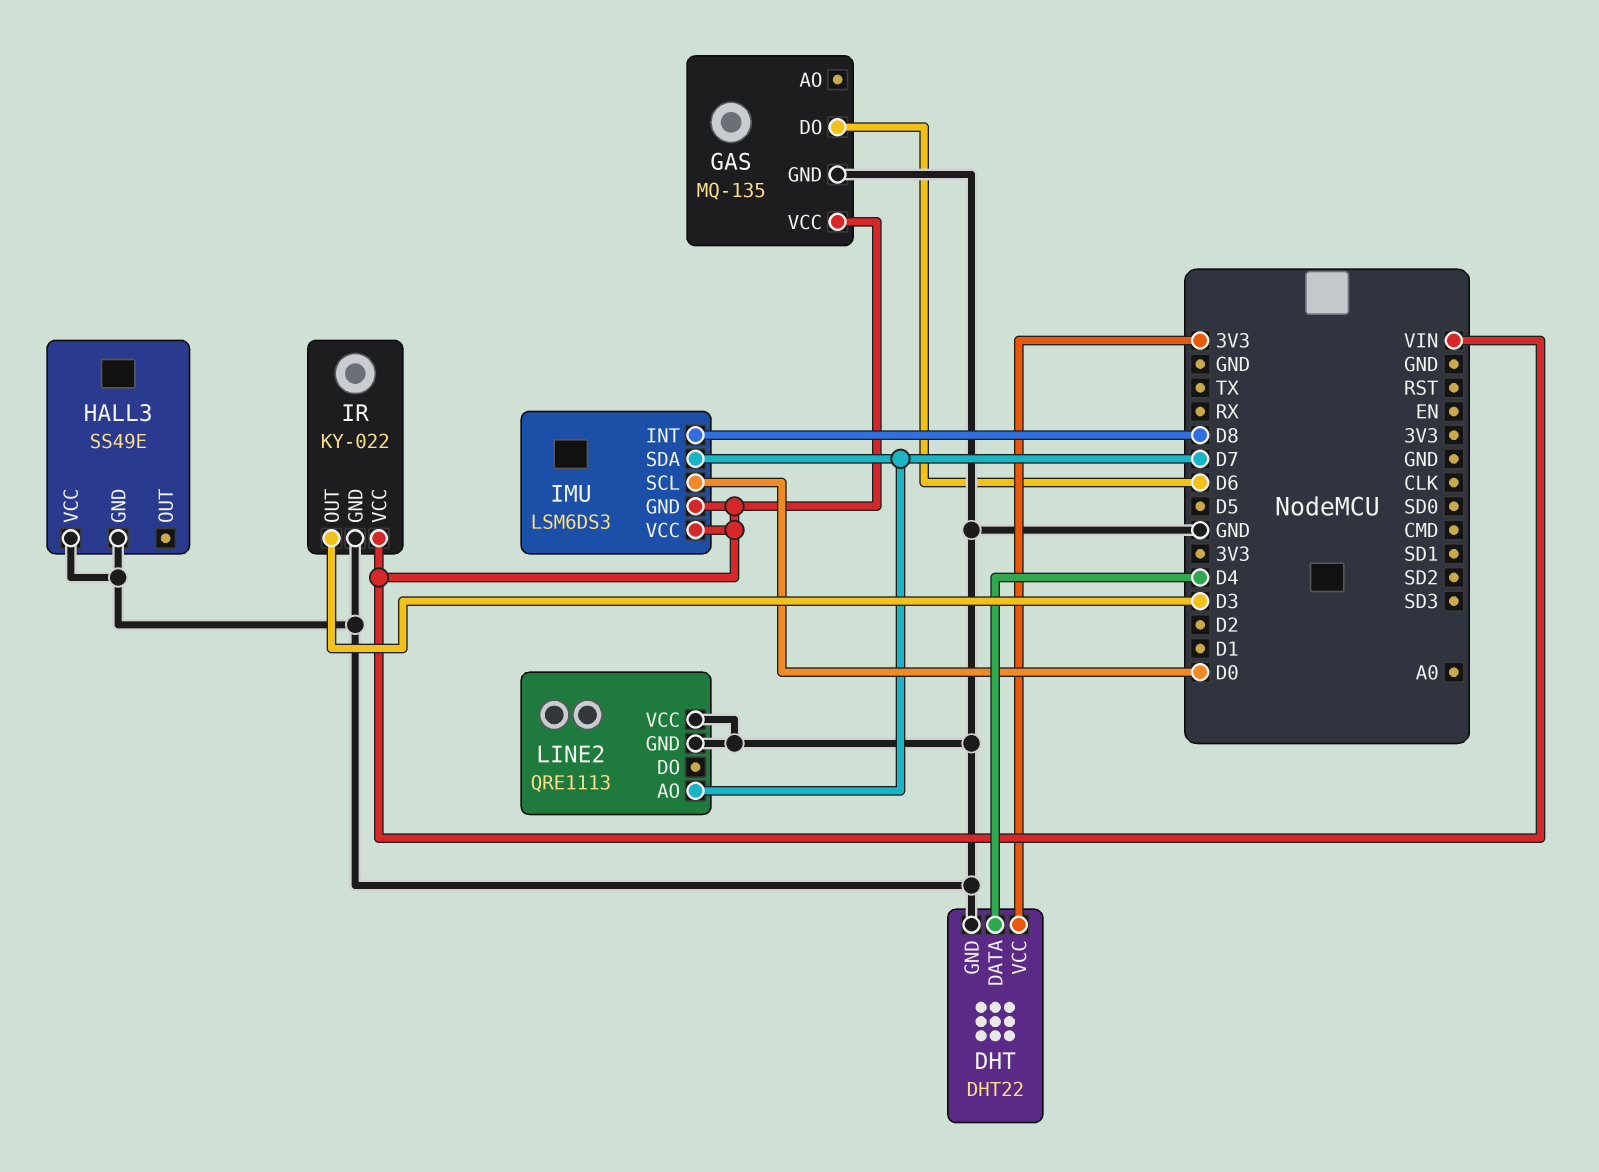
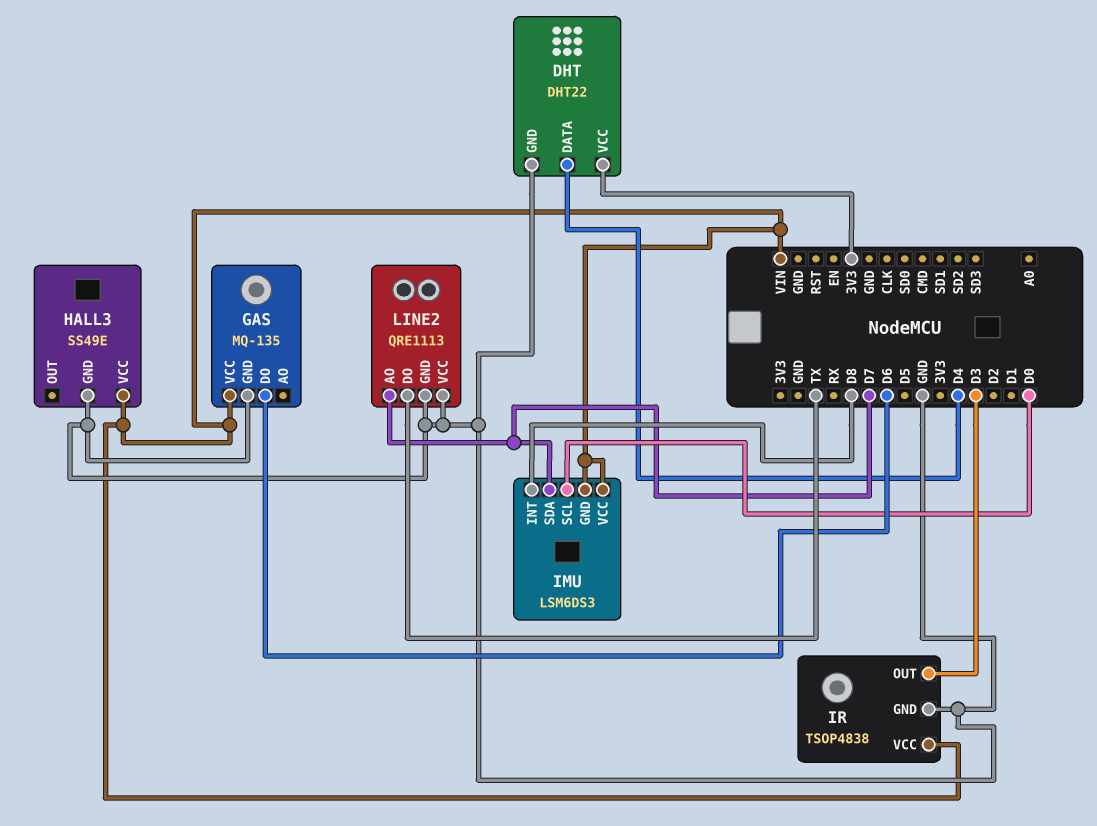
HALL3 pin VCC: GND -> VIN
IR: KY-022 -> TSOP4838
LINE2 pin DO: none -> TX

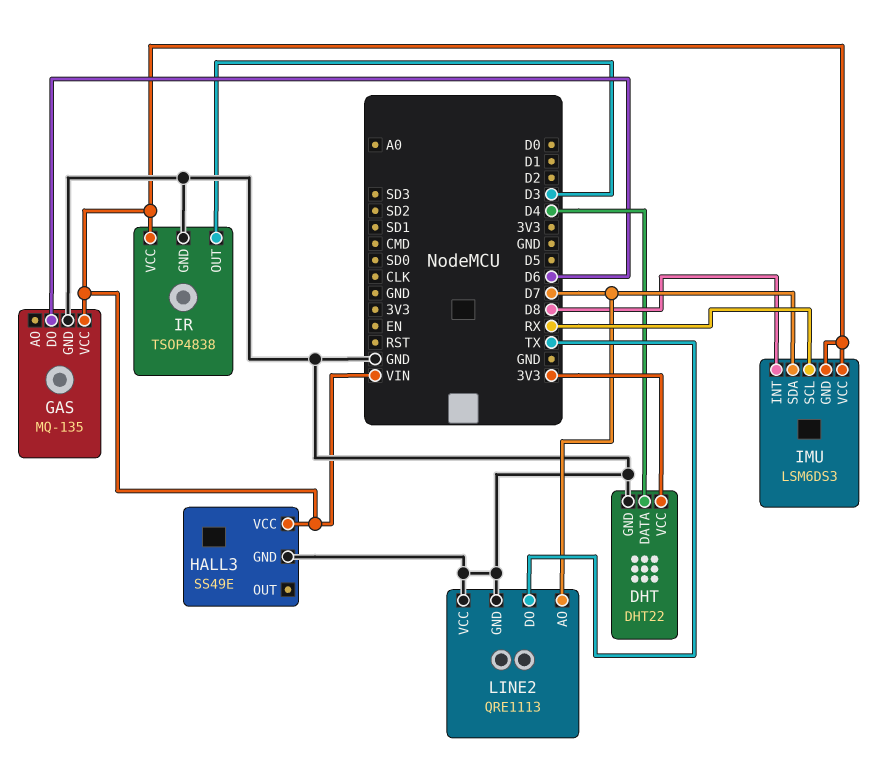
IMU pin SCL: D0 -> RX

